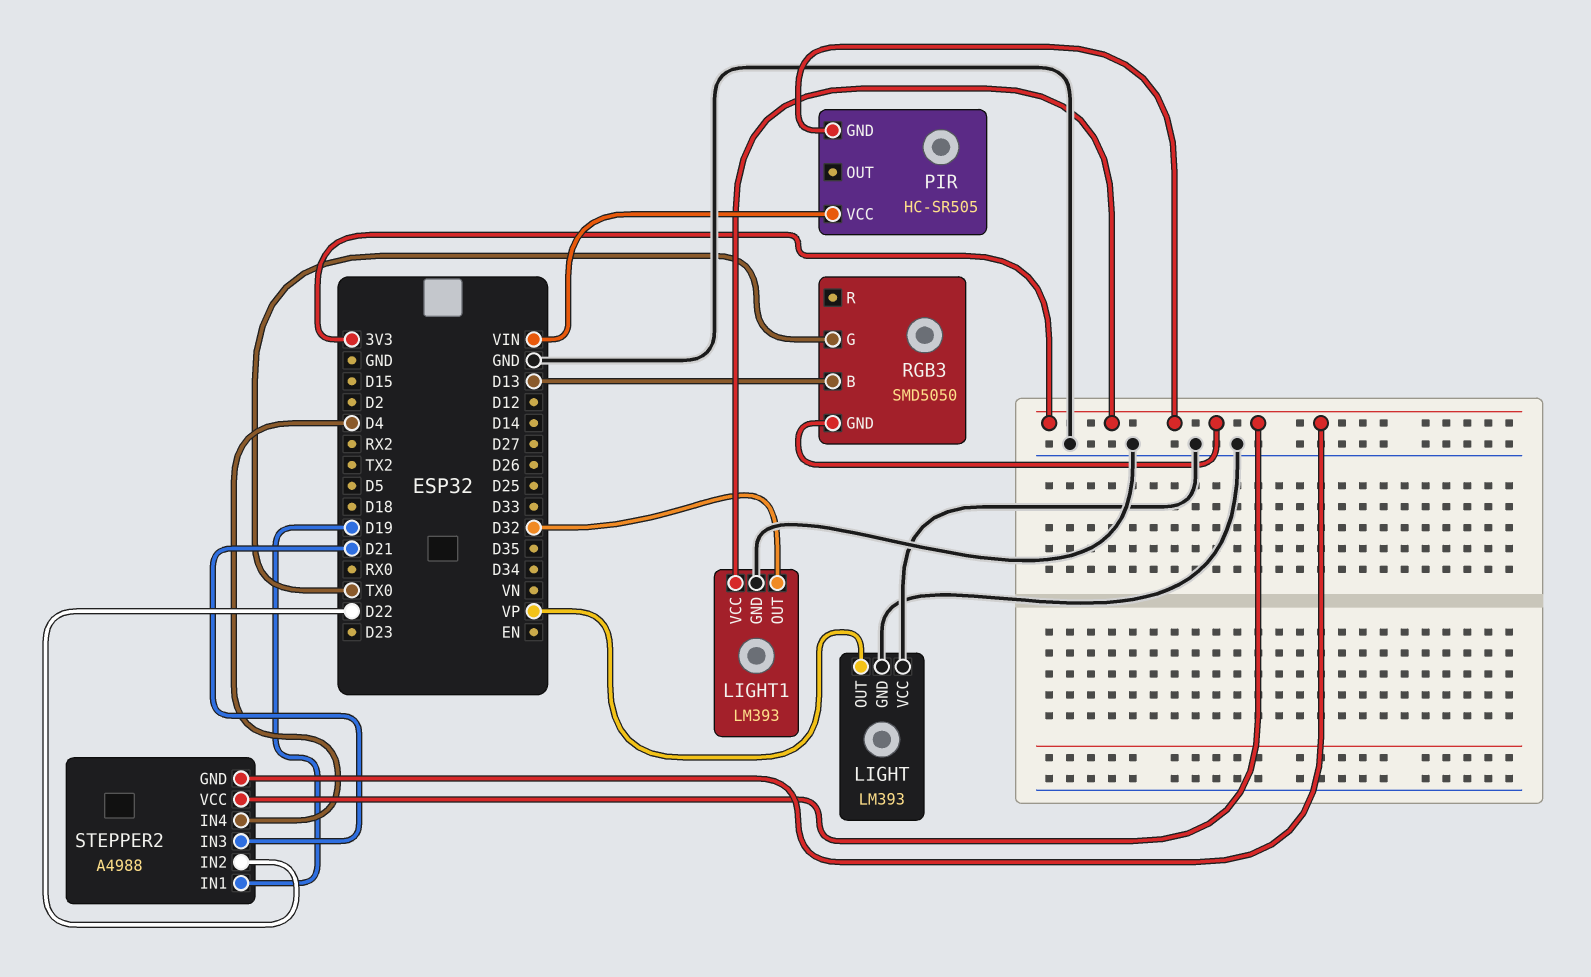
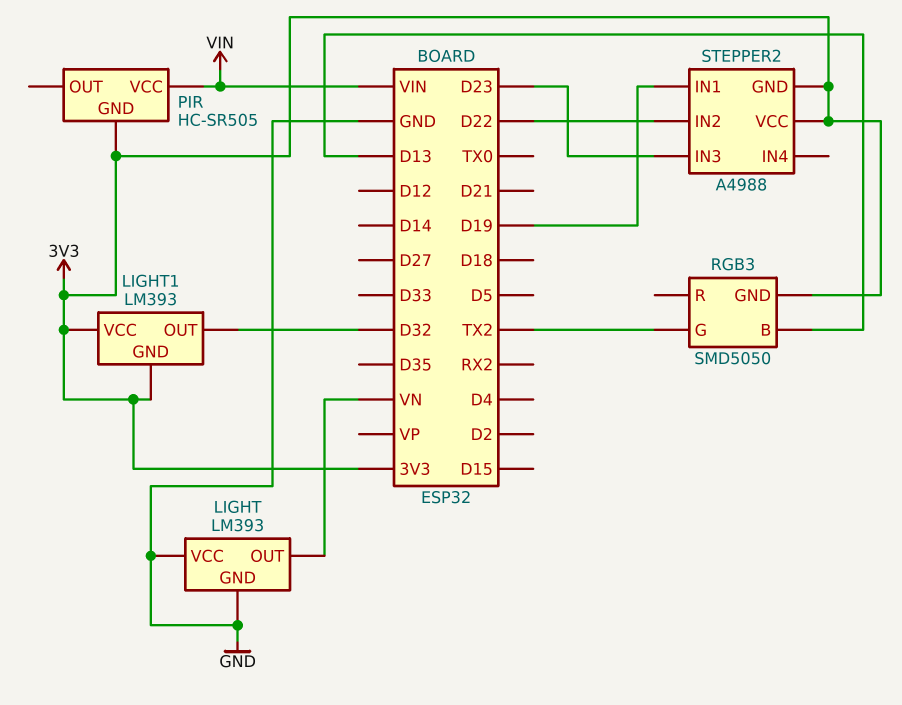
LIGHT pin OUT: VP -> VN
LIGHT1 pin GND: GND -> 3V3
RGB3 pin G: TX0 -> TX2
STEPPER2 pin IN3: D21 -> D23
STEPPER2 pin IN4: D4 -> none

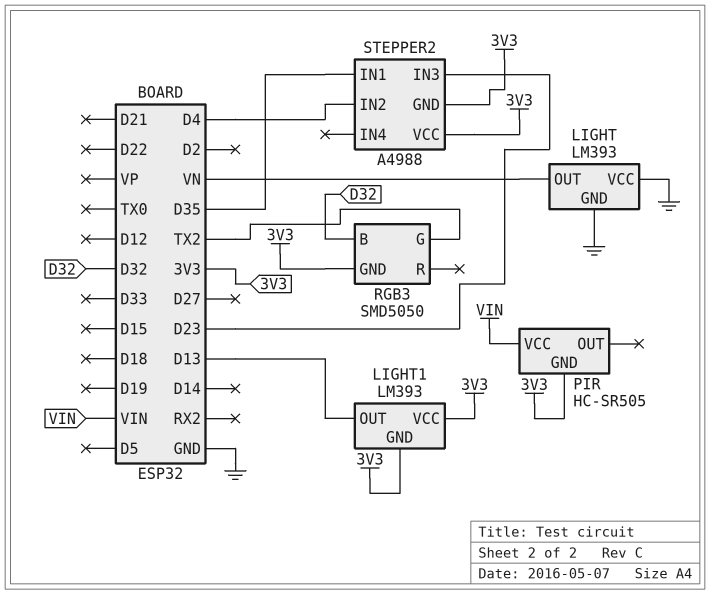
LIGHT1 pin OUT: D32 -> D13
RGB3 pin B: D13 -> D32
STEPPER2 pin IN1: D19 -> D35
STEPPER2 pin IN2: D22 -> D4

